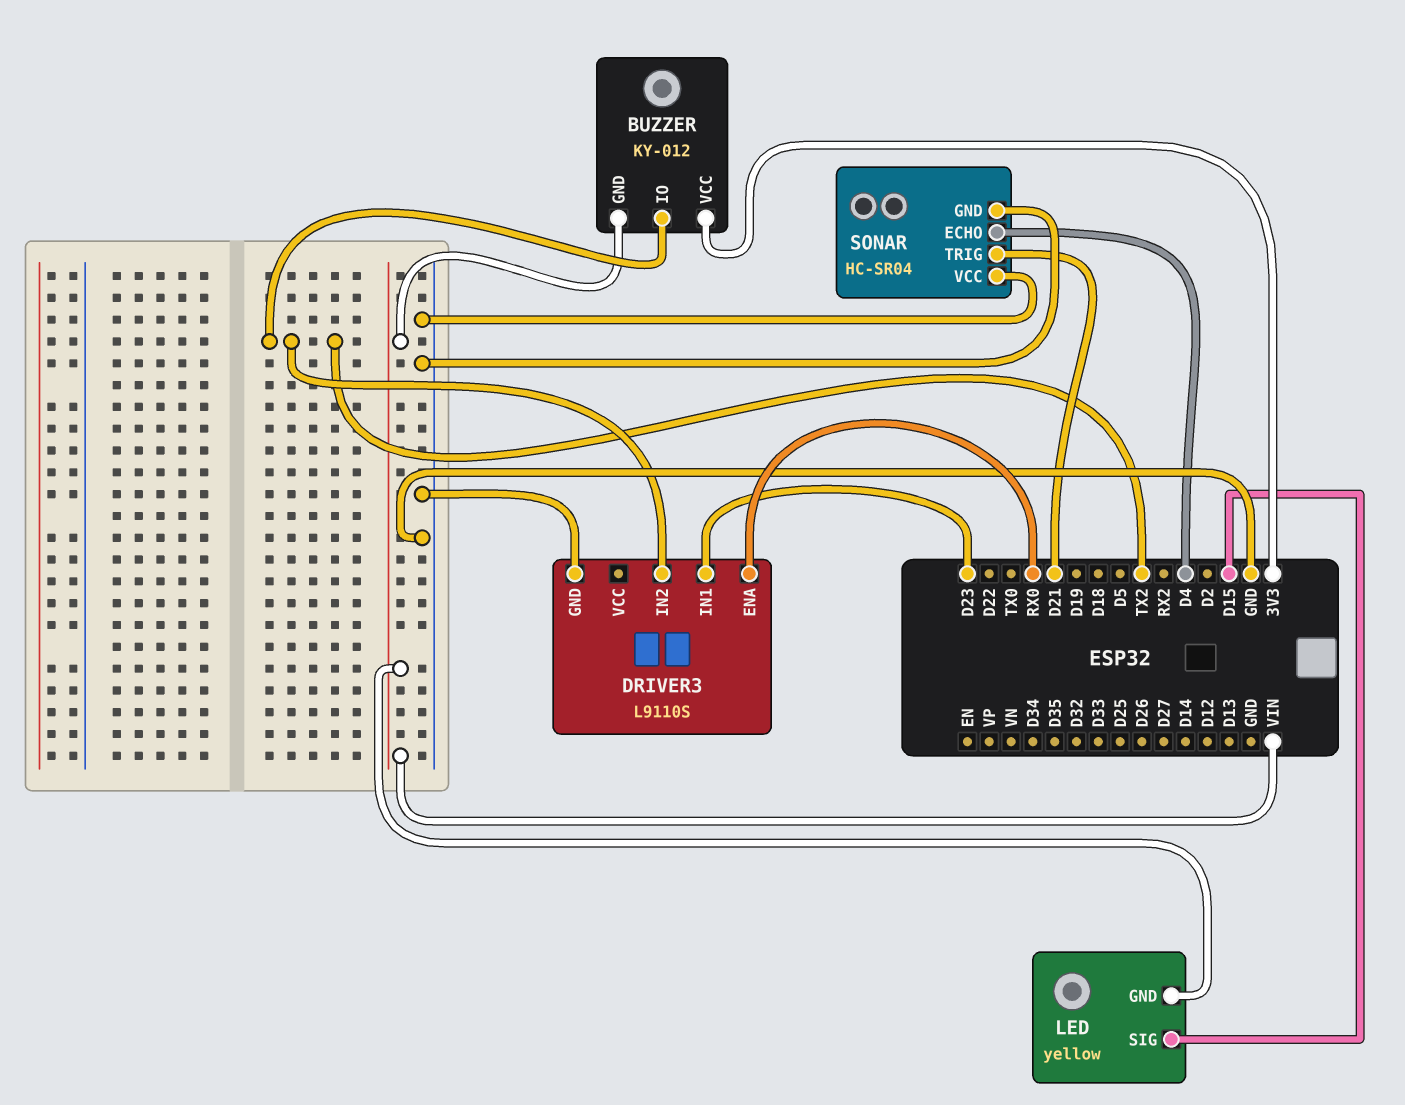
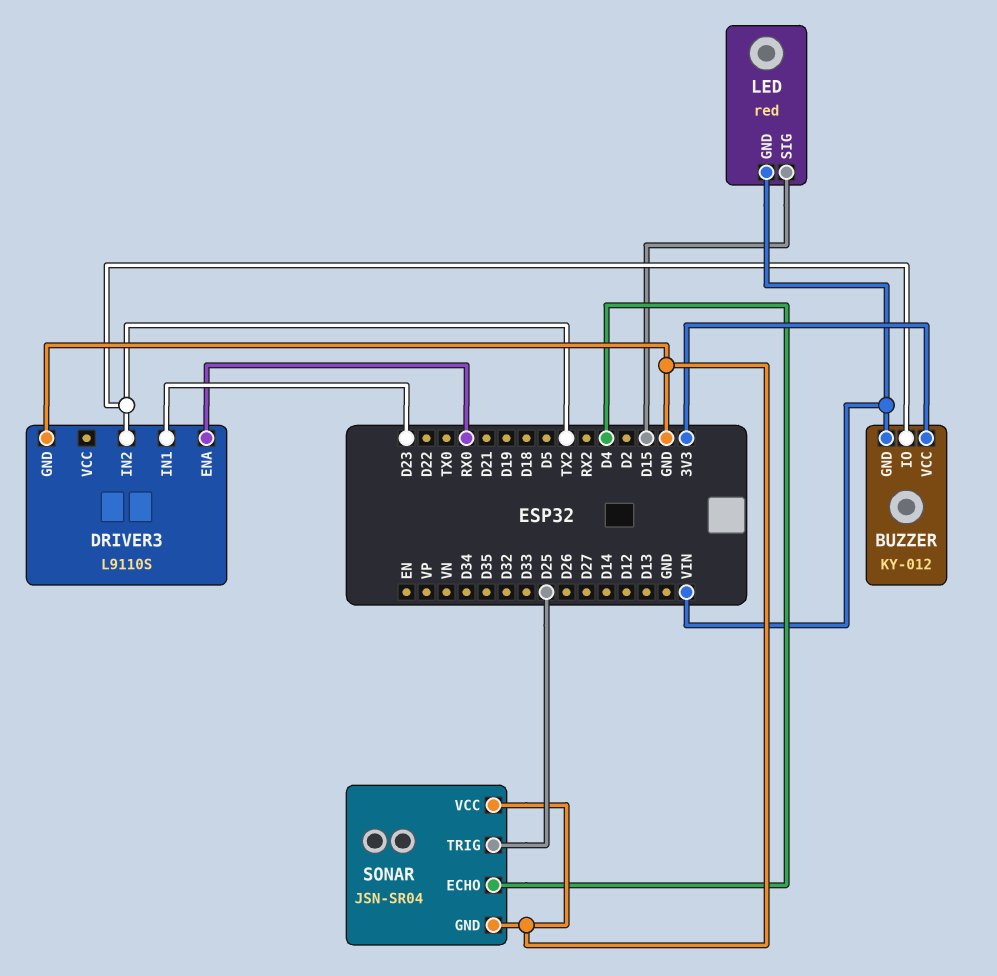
LED: yellow -> red
SONAR: HC-SR04 -> JSN-SR04
SONAR pin TRIG: D21 -> D25

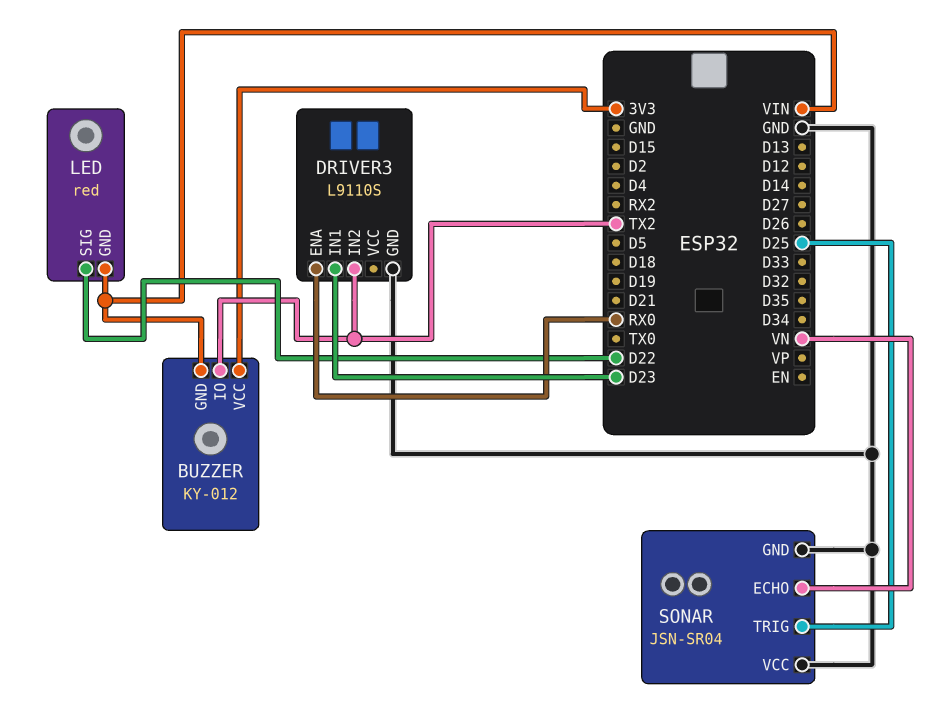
LED pin SIG: D15 -> D22
SONAR pin ECHO: D4 -> VN

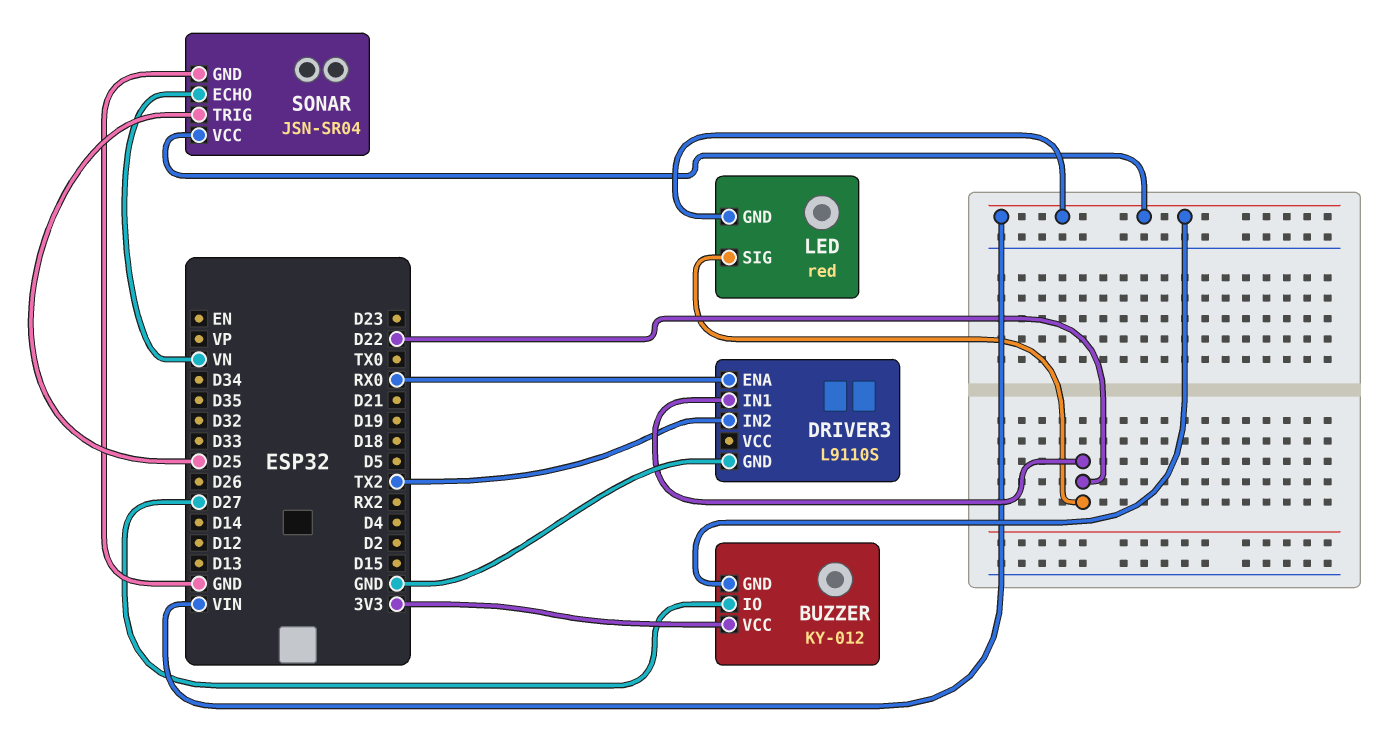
BUZZER pin IO: TX2 -> D27
DRIVER3 pin IN1: D23 -> D22
SONAR pin VCC: GND -> VIN

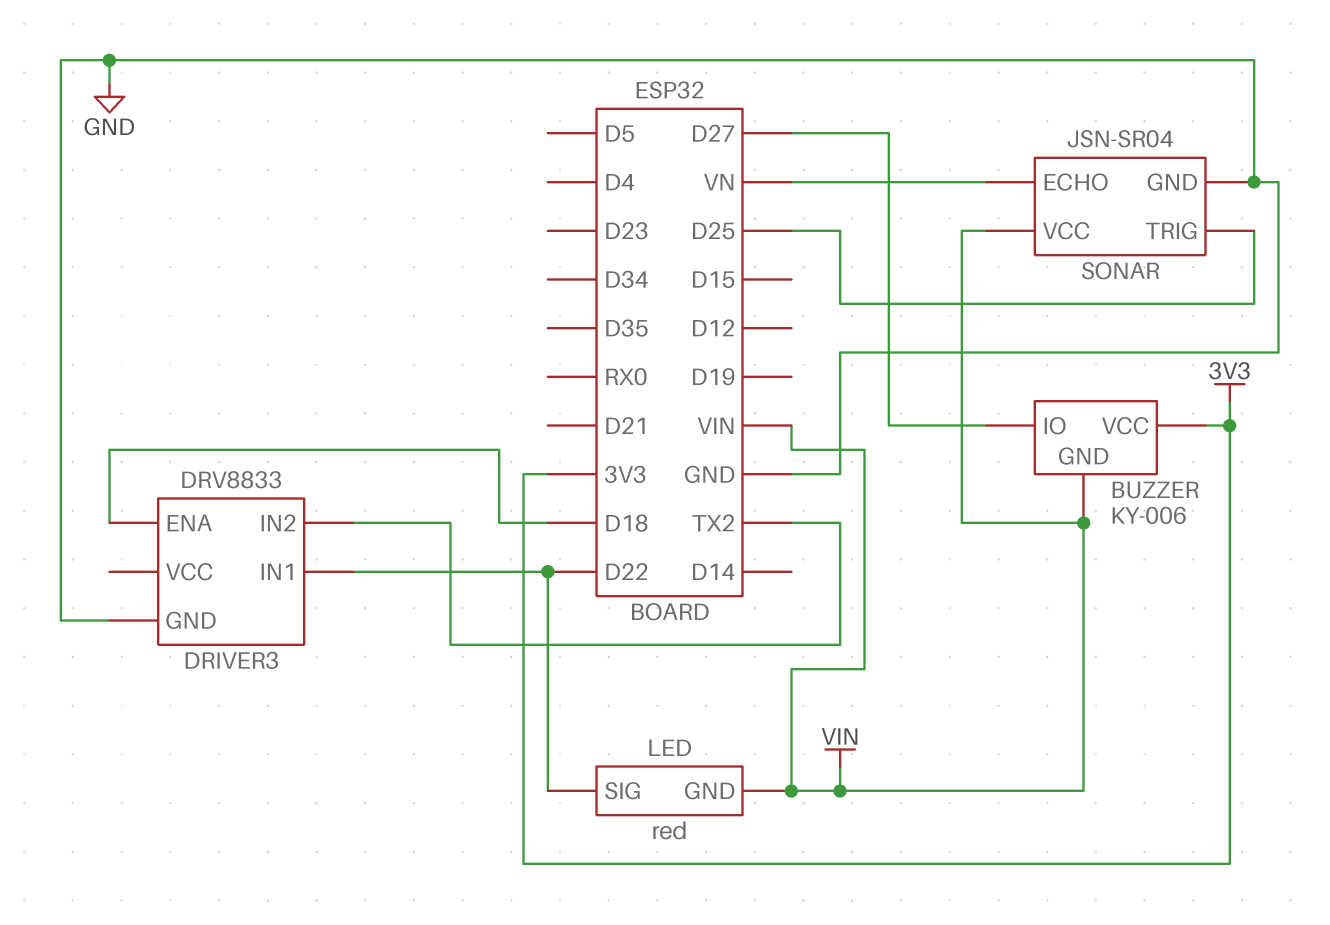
BUZZER: KY-012 -> KY-006
DRIVER3: L9110S -> DRV8833
DRIVER3 pin ENA: RX0 -> D18

